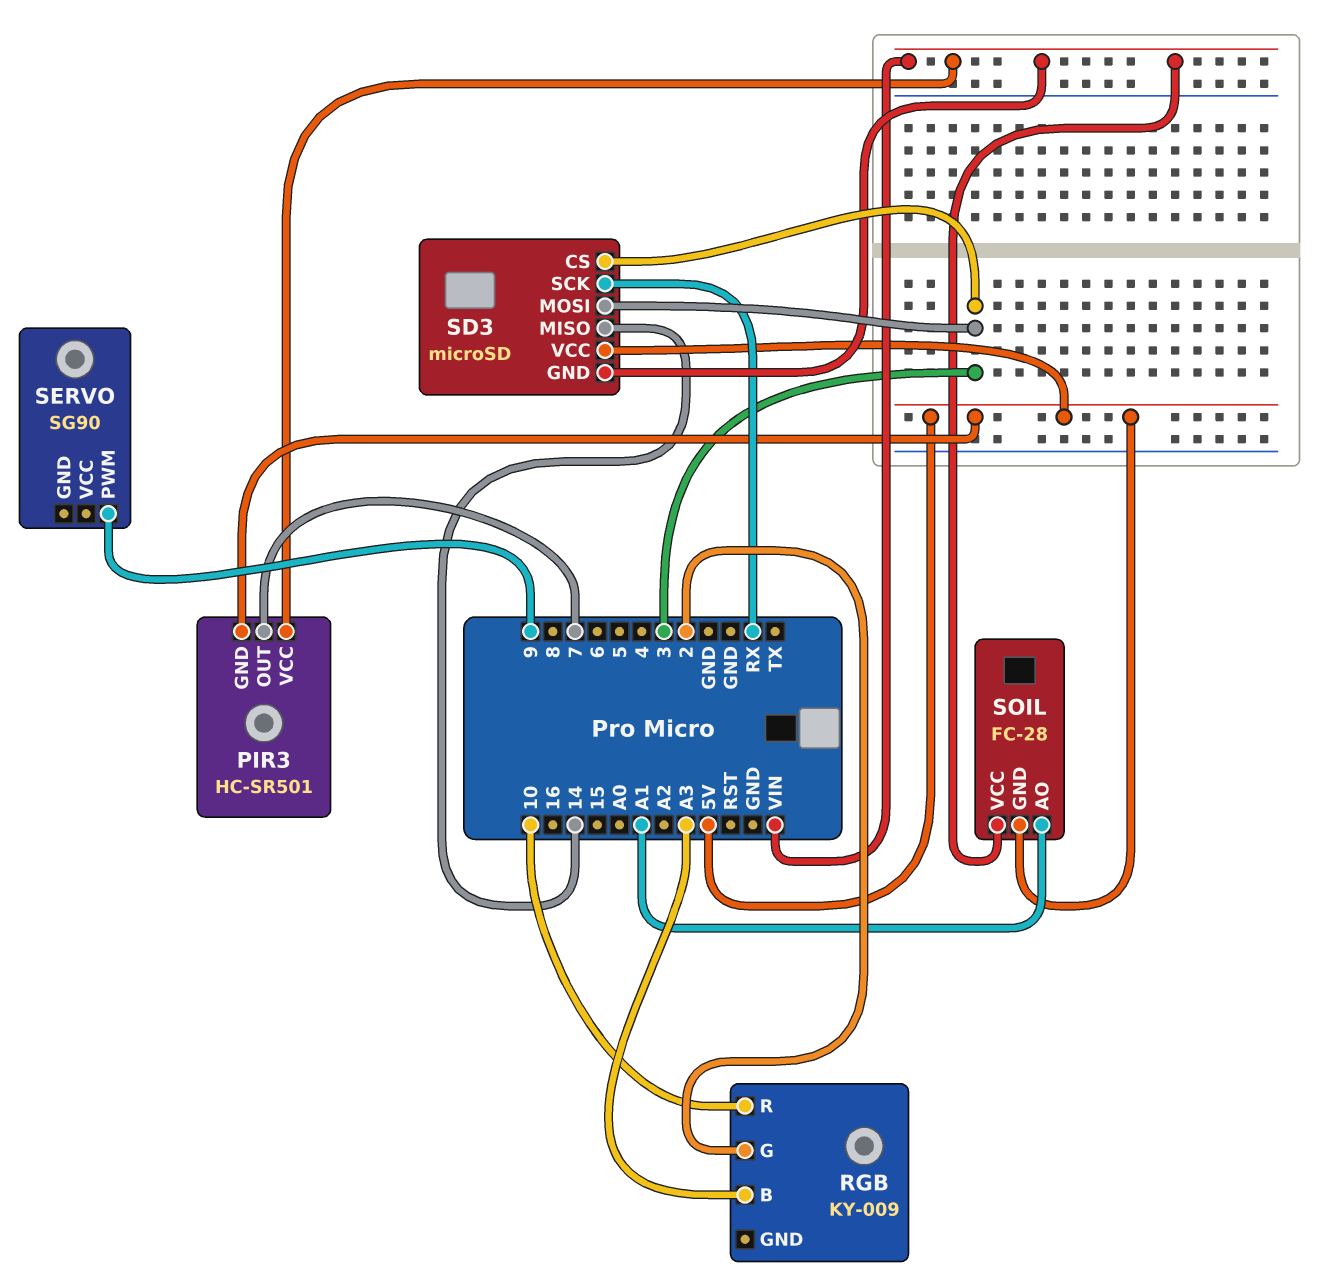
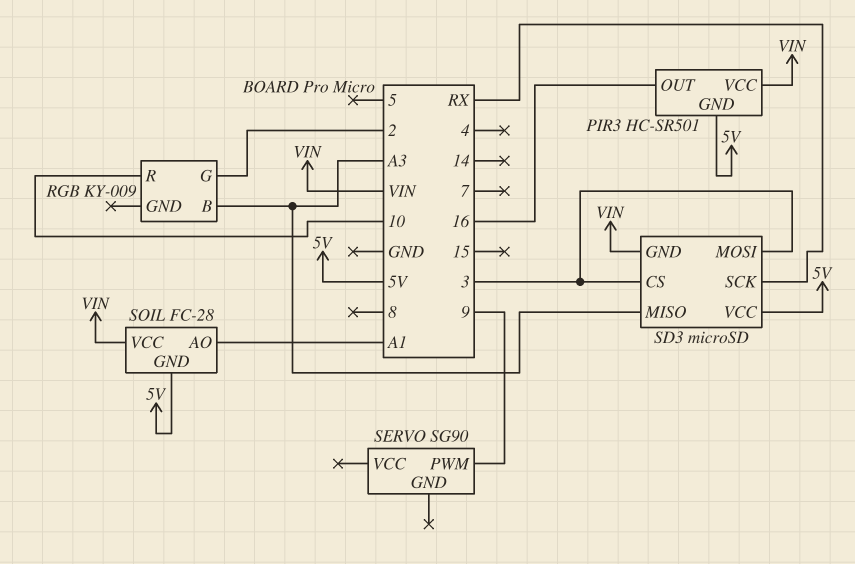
PIR3 pin OUT: 7 -> 16
SD3 pin MISO: 14 -> A3

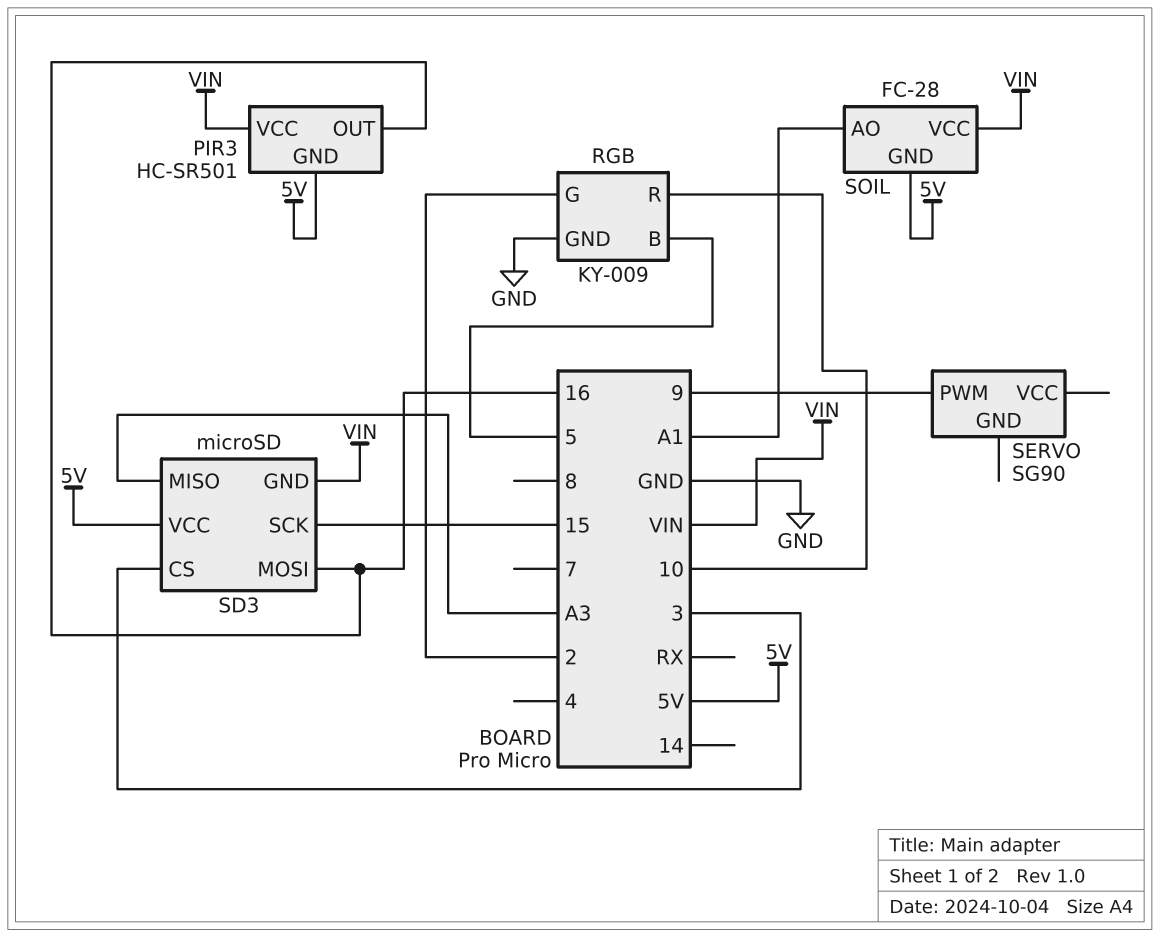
RGB pin B: A3 -> 5
RGB pin GND: none -> GND
SD3 pin MOSI: 3 -> 16
SD3 pin SCK: RX -> 15

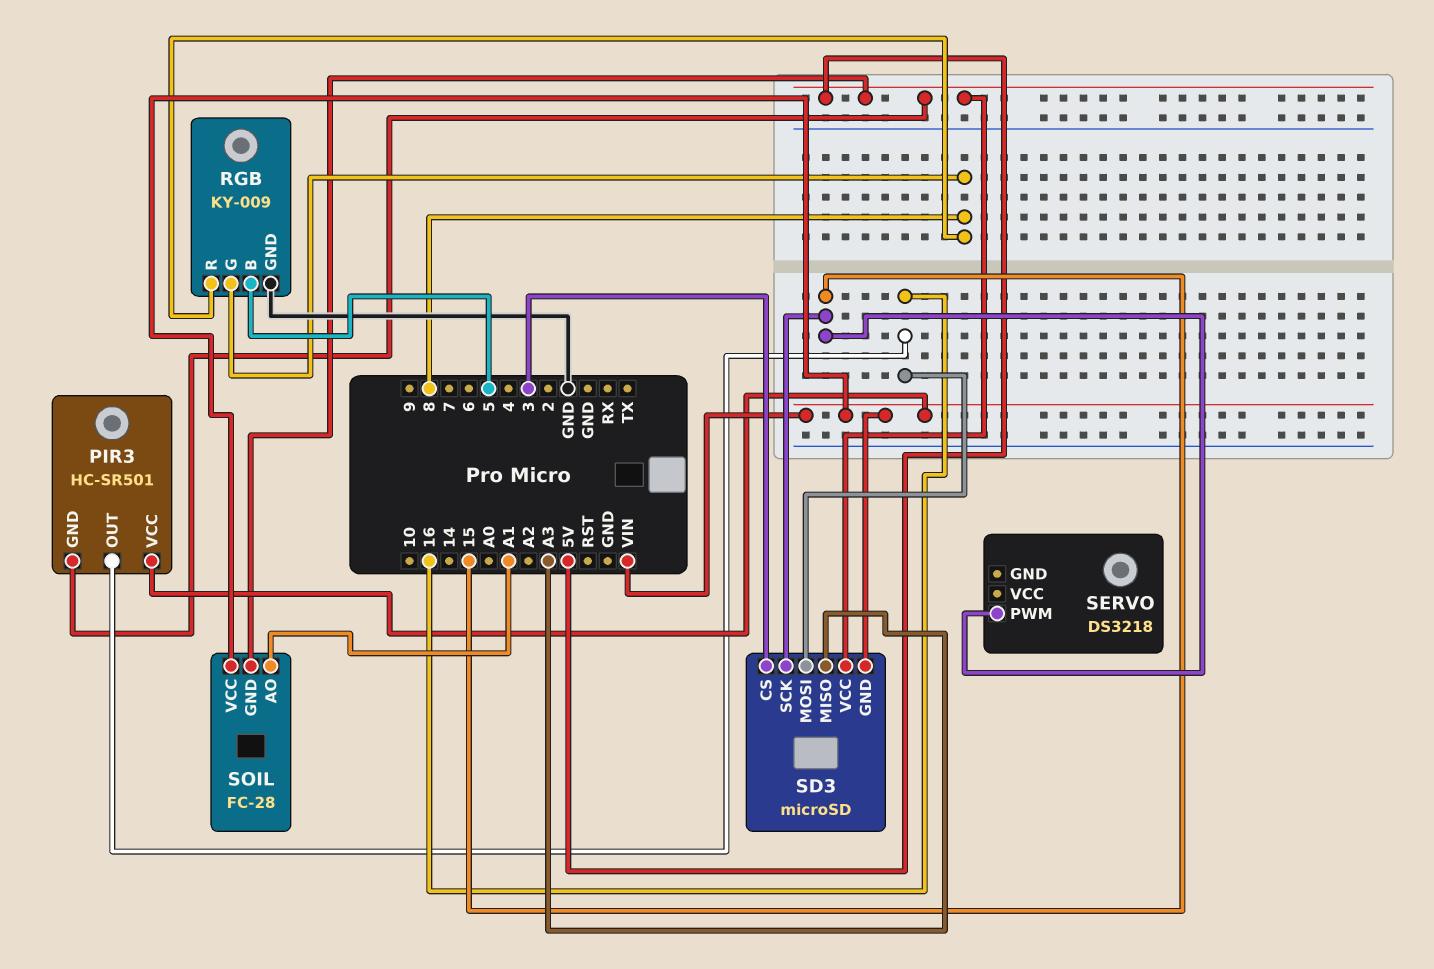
RGB pin G: 2 -> 8
RGB pin R: 10 -> 8
SERVO: SG90 -> DS3218
SERVO pin PWM: 9 -> 15

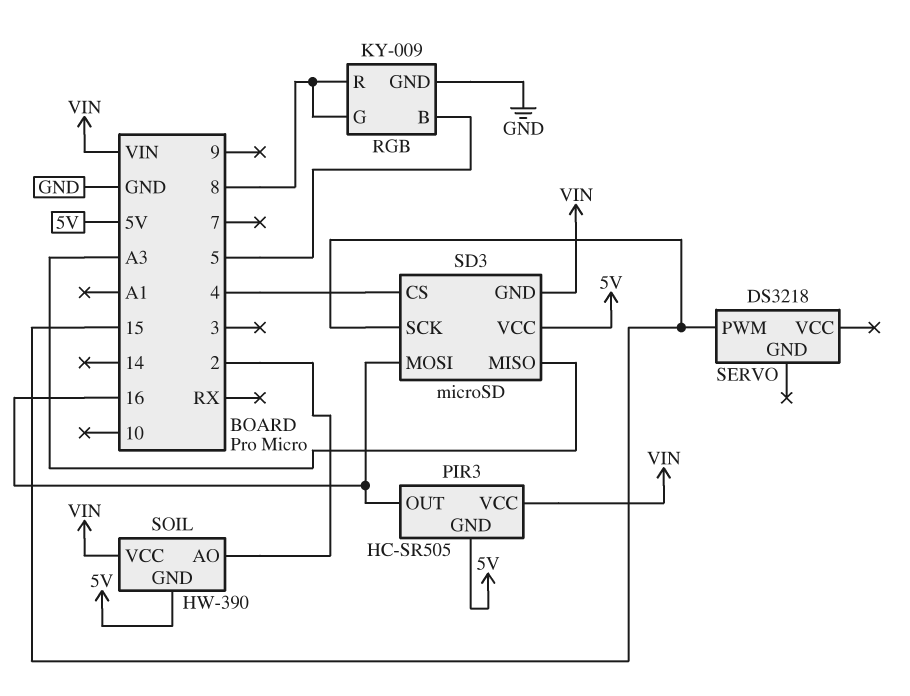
PIR3: HC-SR501 -> HC-SR505
SD3 pin CS: 3 -> 4
SOIL: FC-28 -> HW-390
SOIL pin AO: A1 -> 2

